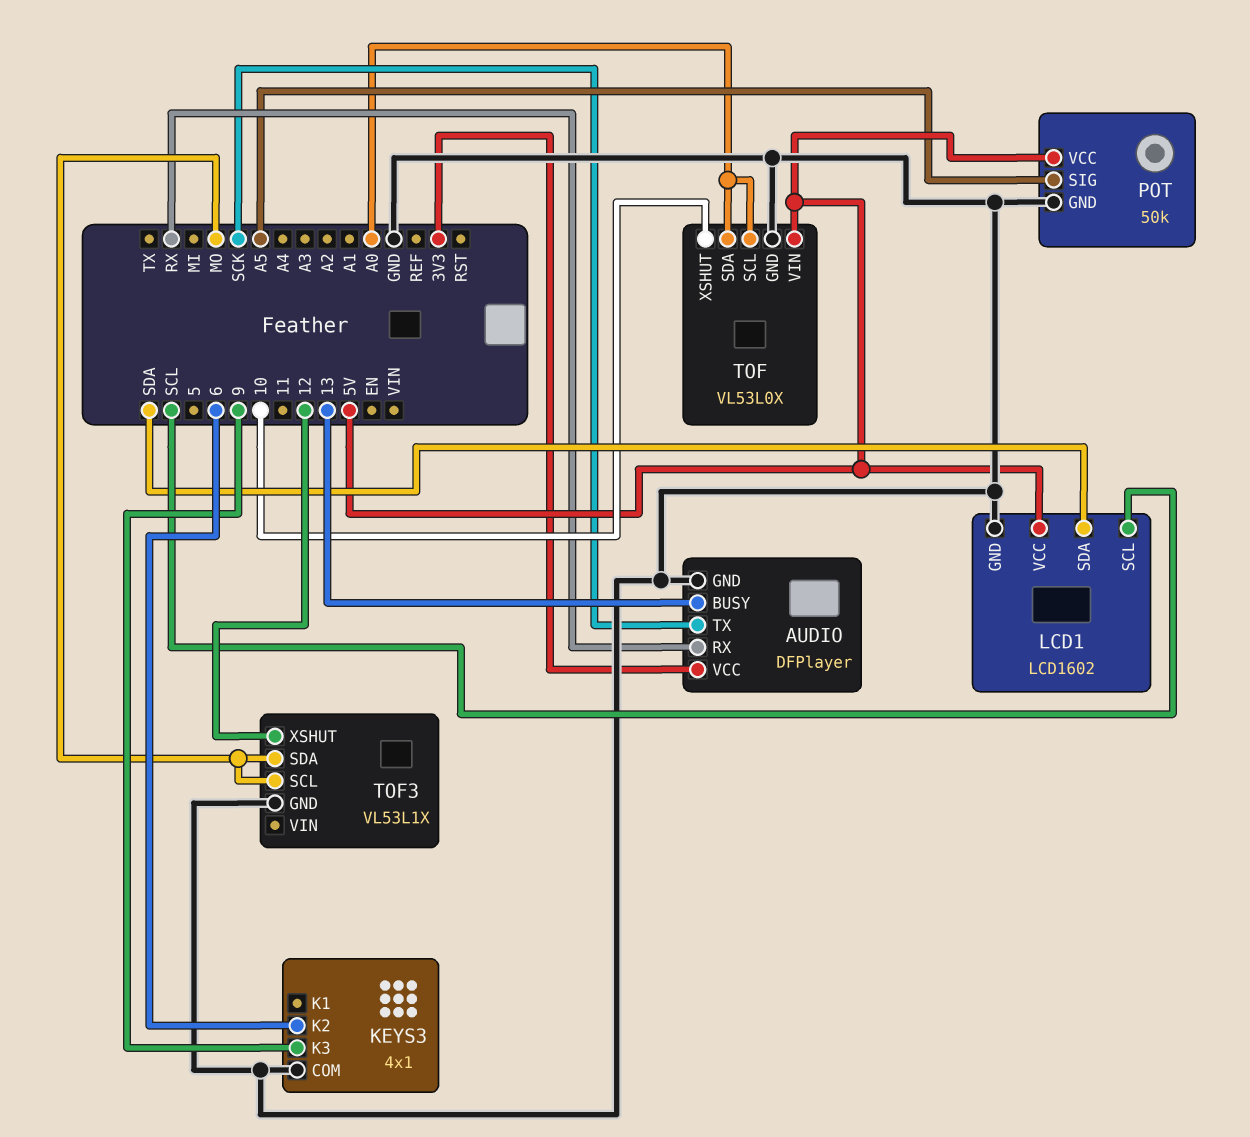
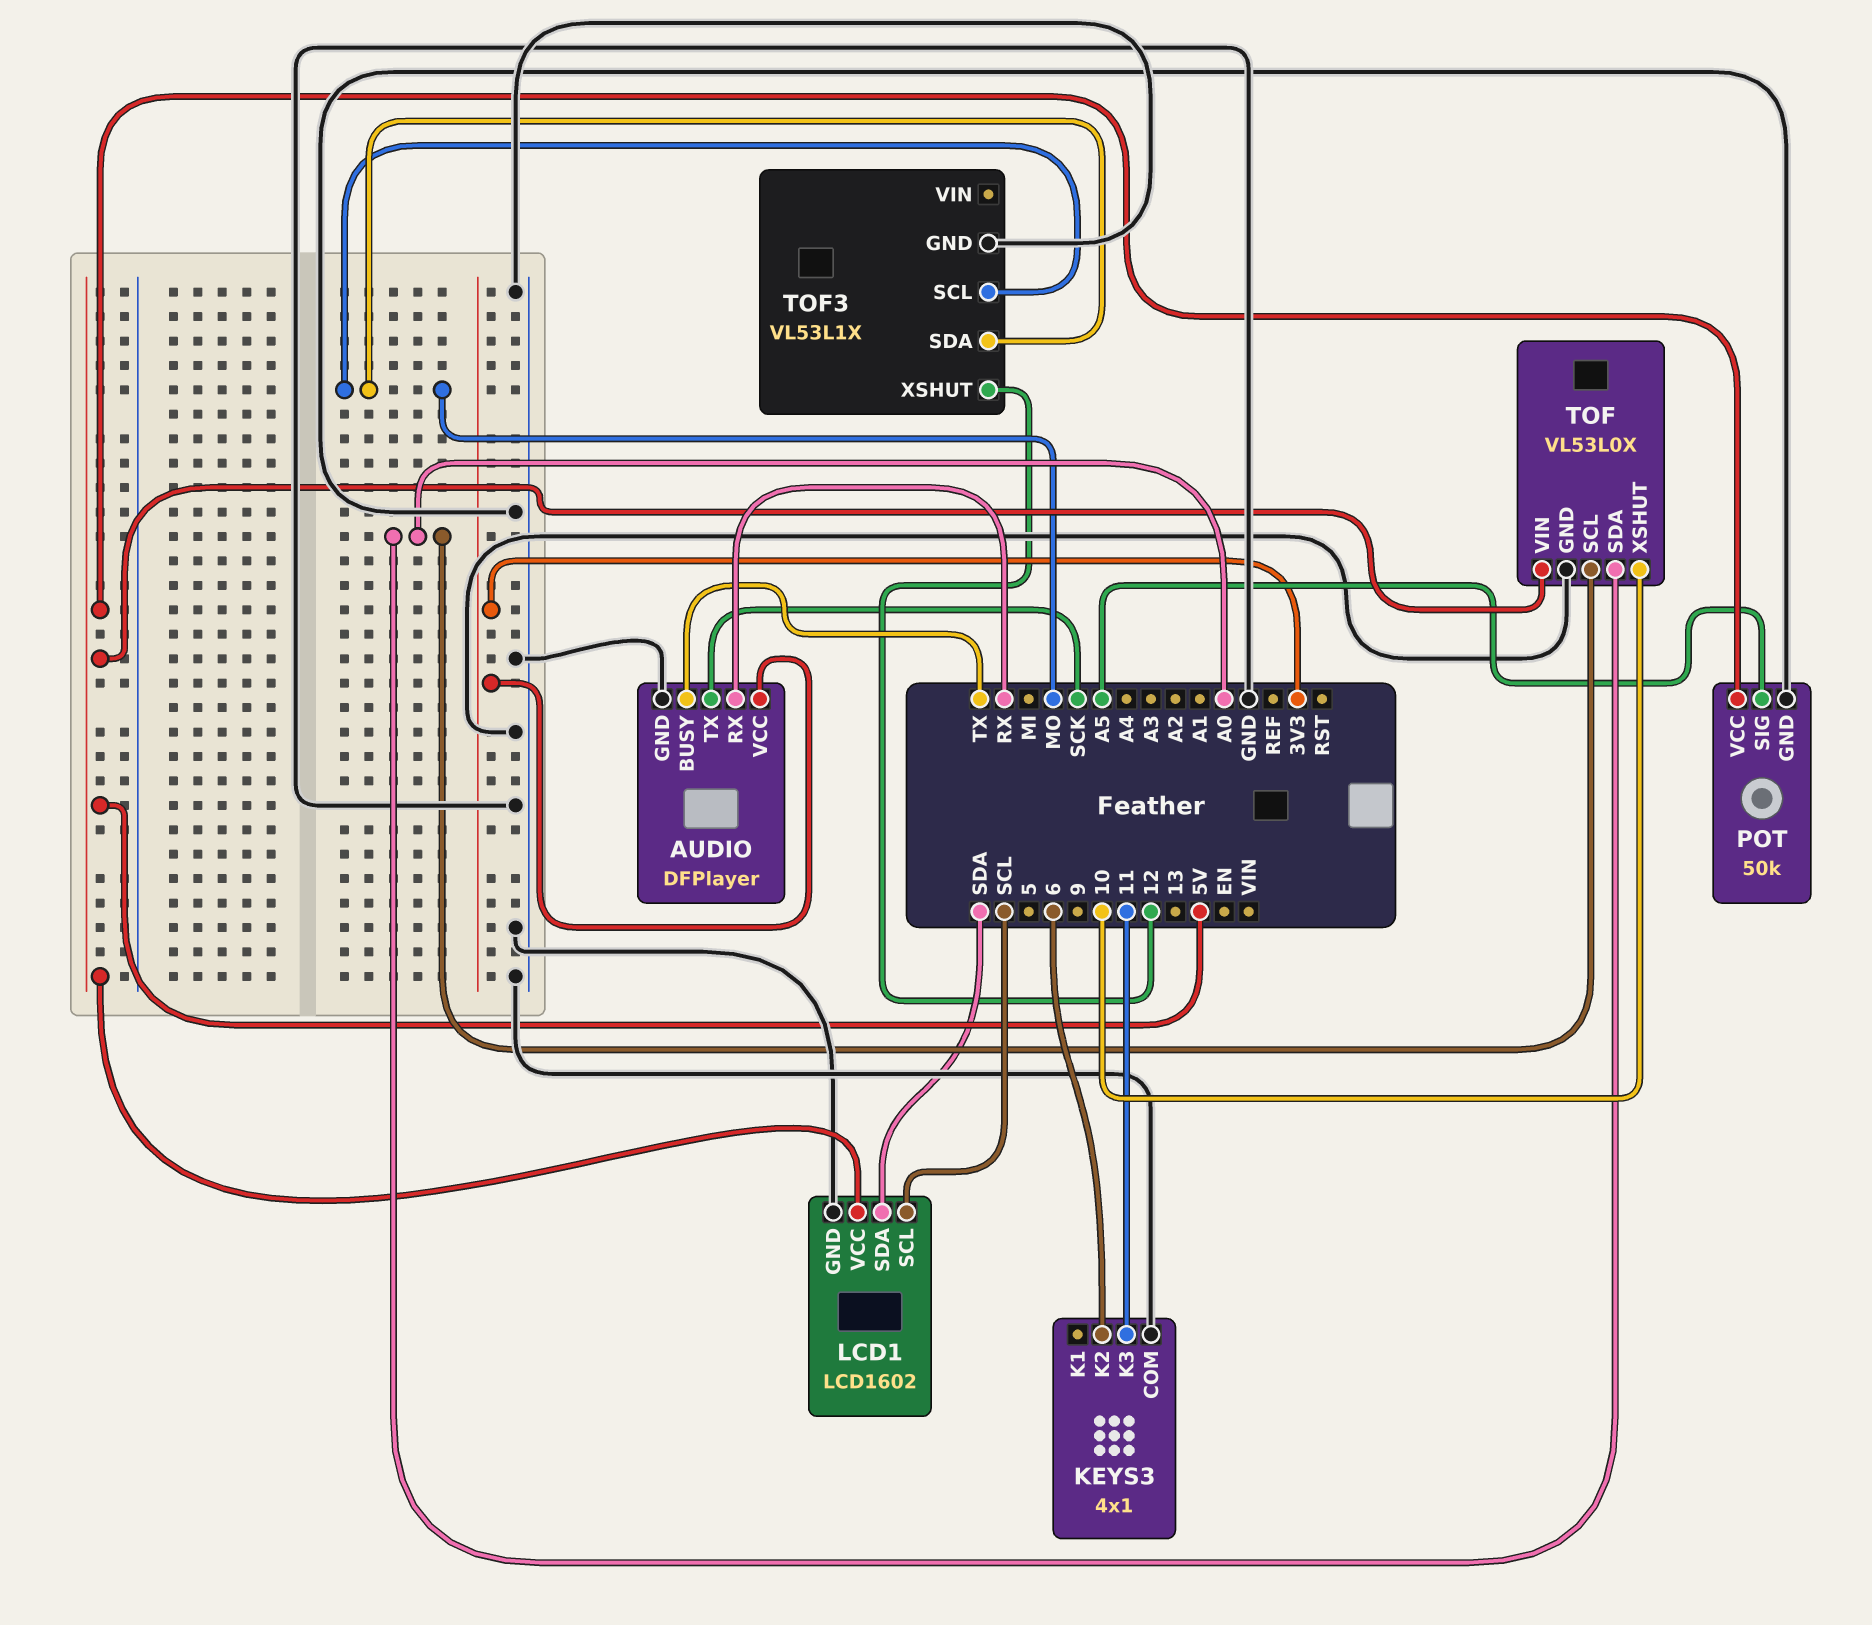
AUDIO pin BUSY: 13 -> TX
KEYS3 pin K3: 9 -> 11

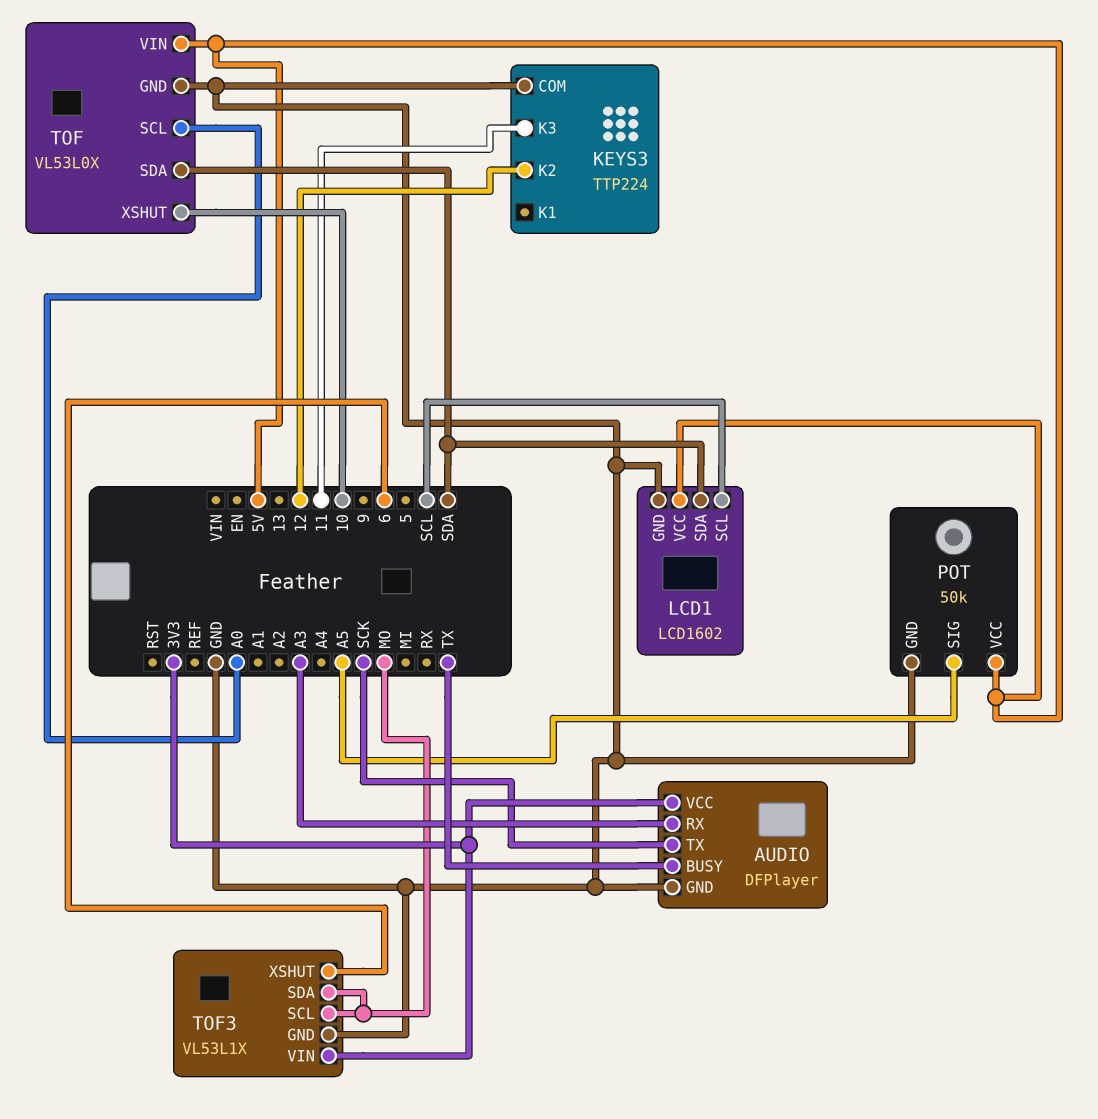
AUDIO pin RX: RX -> A3
KEYS3: 4x1 -> TTP224
KEYS3 pin K2: 6 -> 12
TOF pin SDA: A0 -> SDA
TOF3 pin VIN: none -> 3V3
TOF3 pin XSHUT: 12 -> 6

